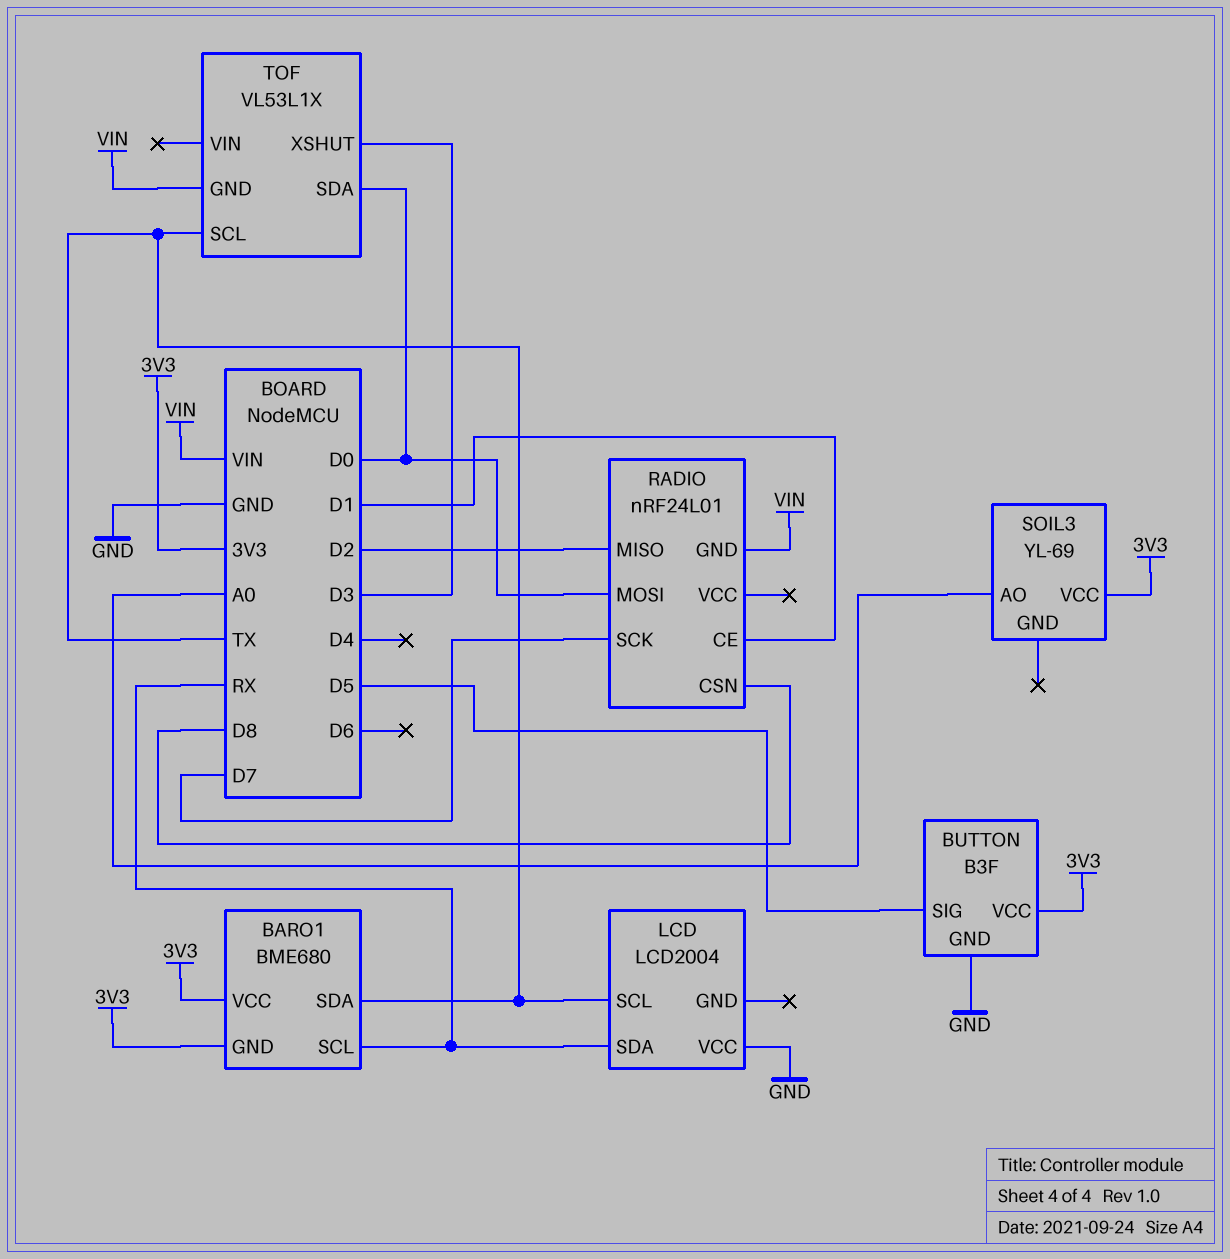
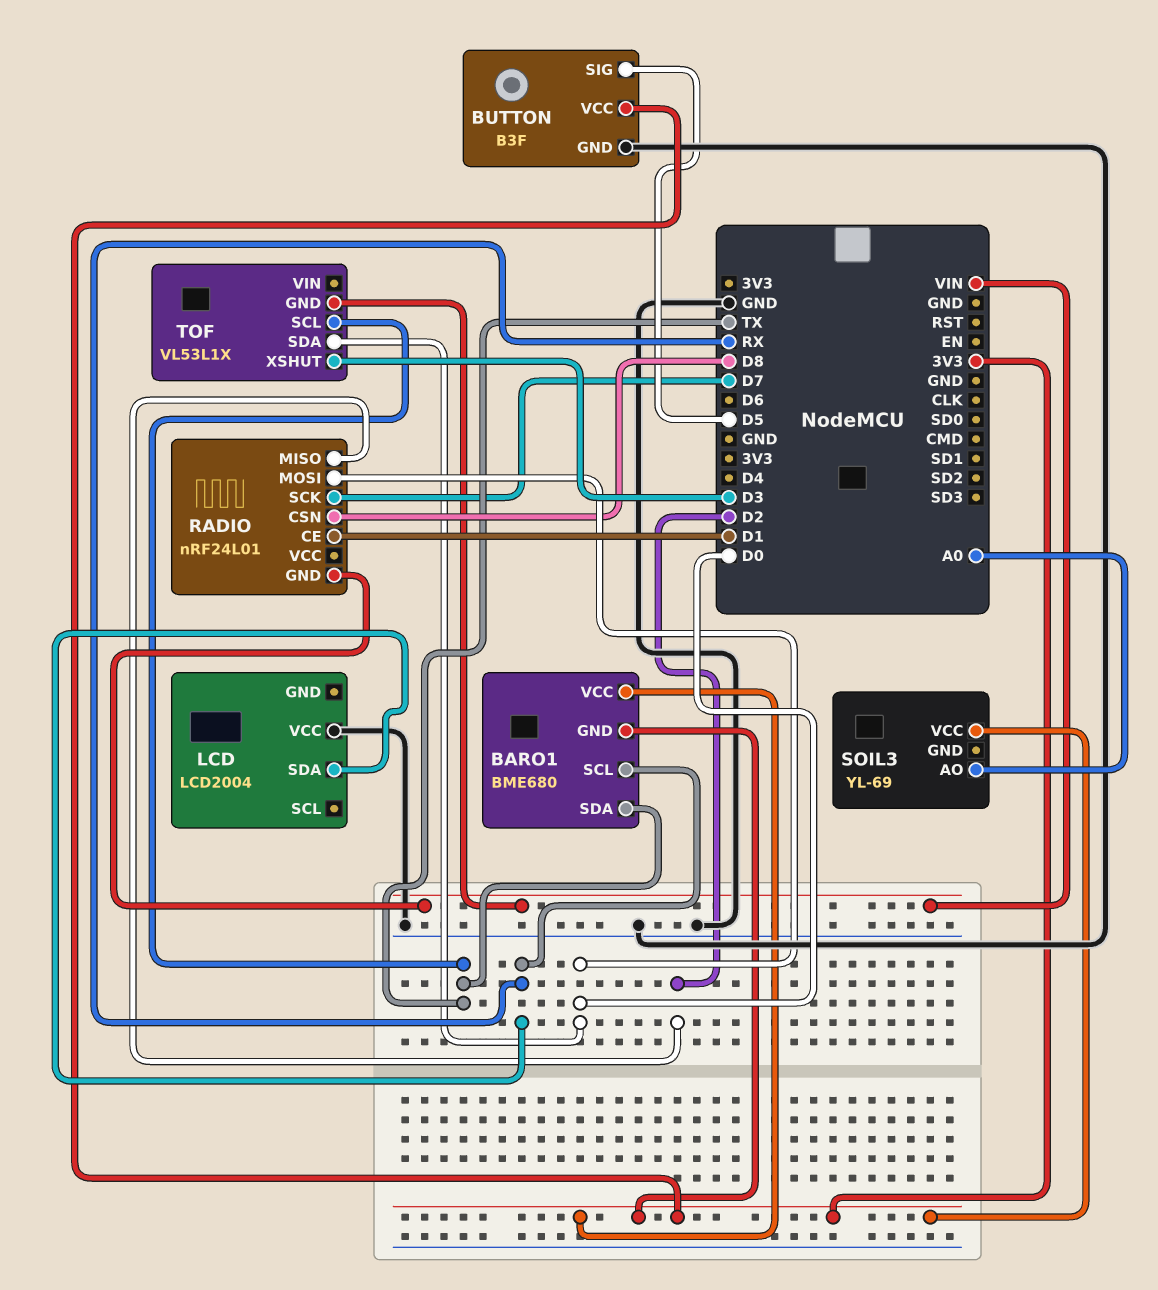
LCD pin SCL: TX -> none

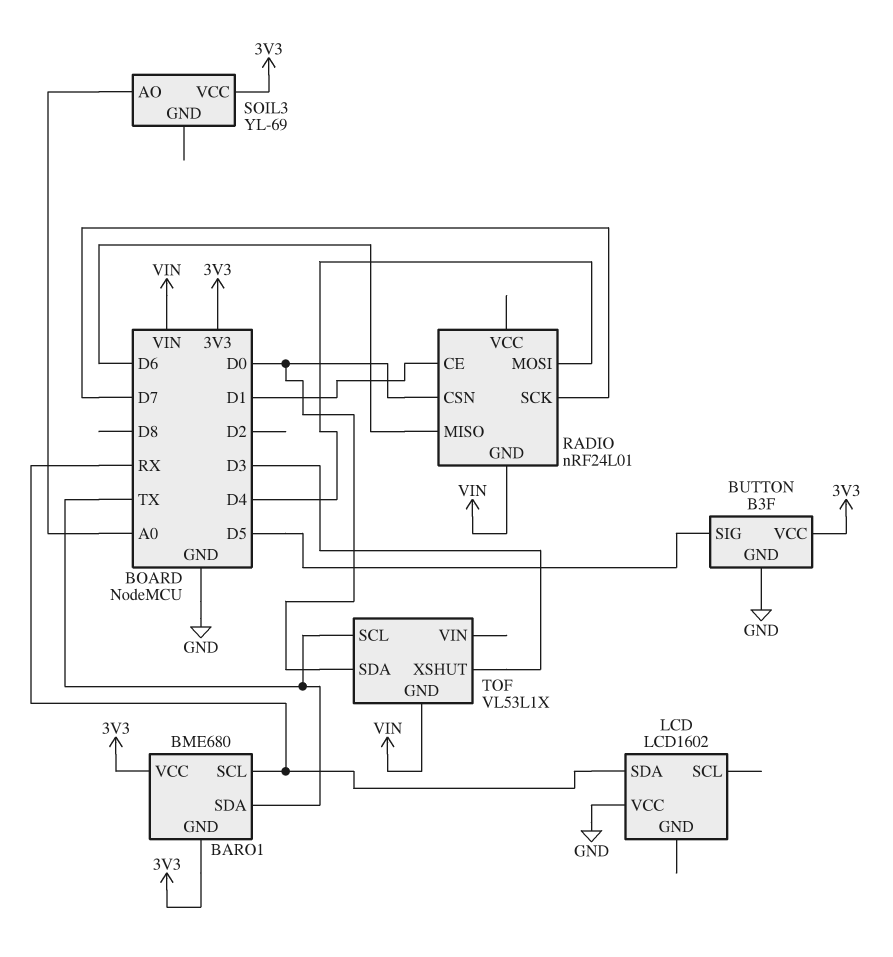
LCD: LCD2004 -> LCD1602
RADIO pin CSN: D8 -> D0
RADIO pin MISO: D2 -> D6
RADIO pin MOSI: D0 -> D4

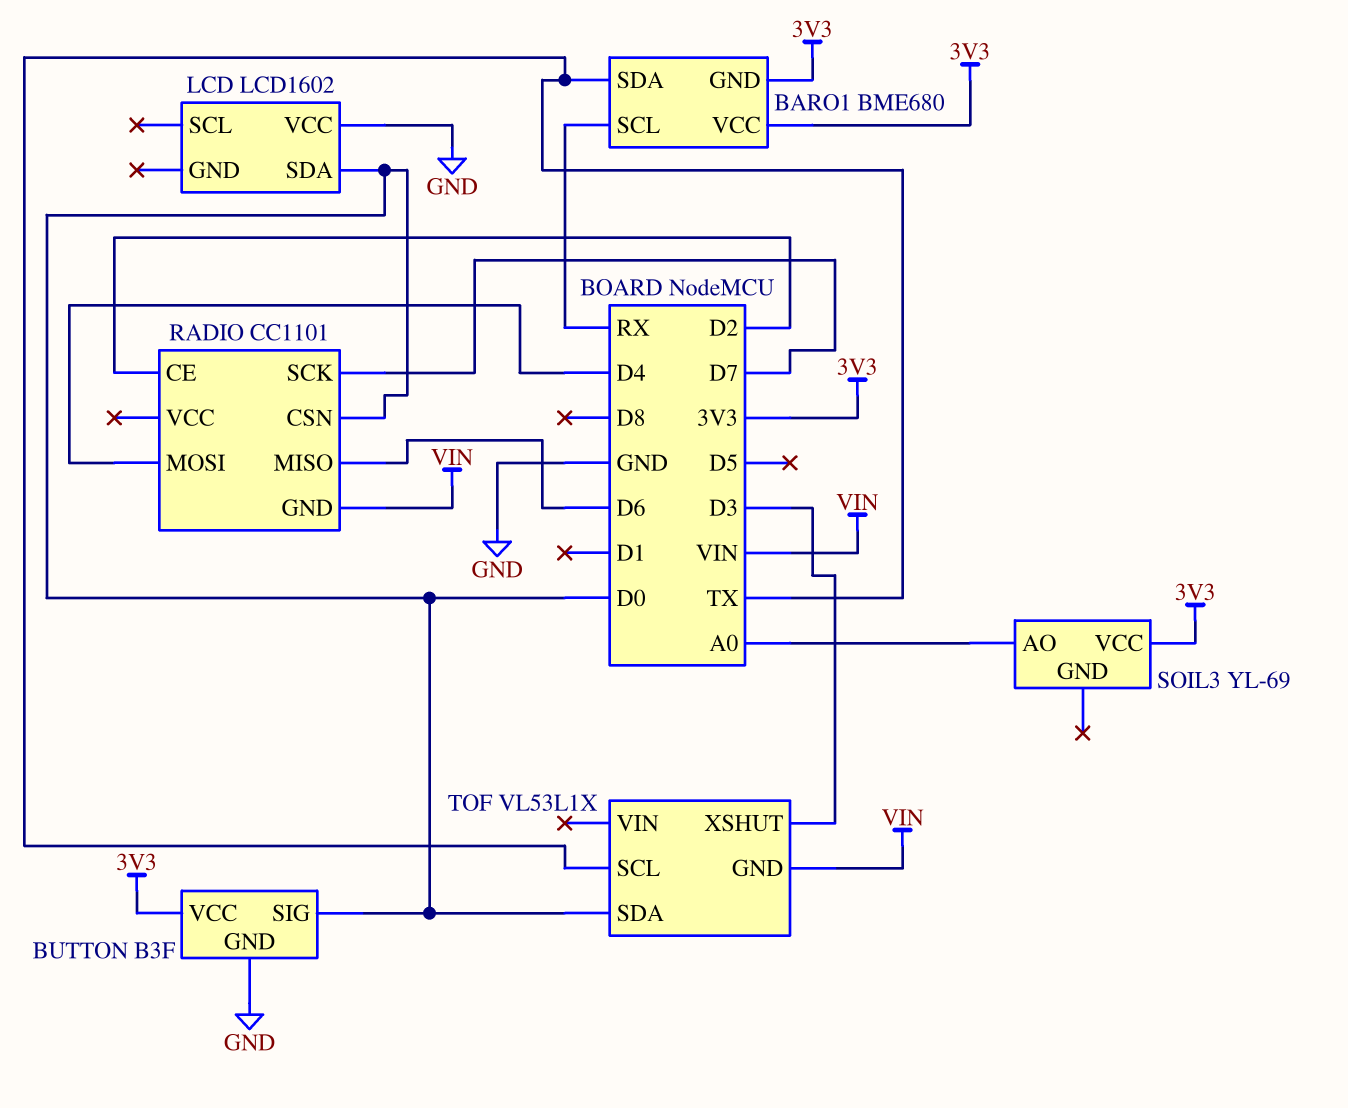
BUTTON pin SIG: D5 -> D0
LCD pin SDA: RX -> D0
RADIO: nRF24L01 -> CC1101
RADIO pin CE: D1 -> D2

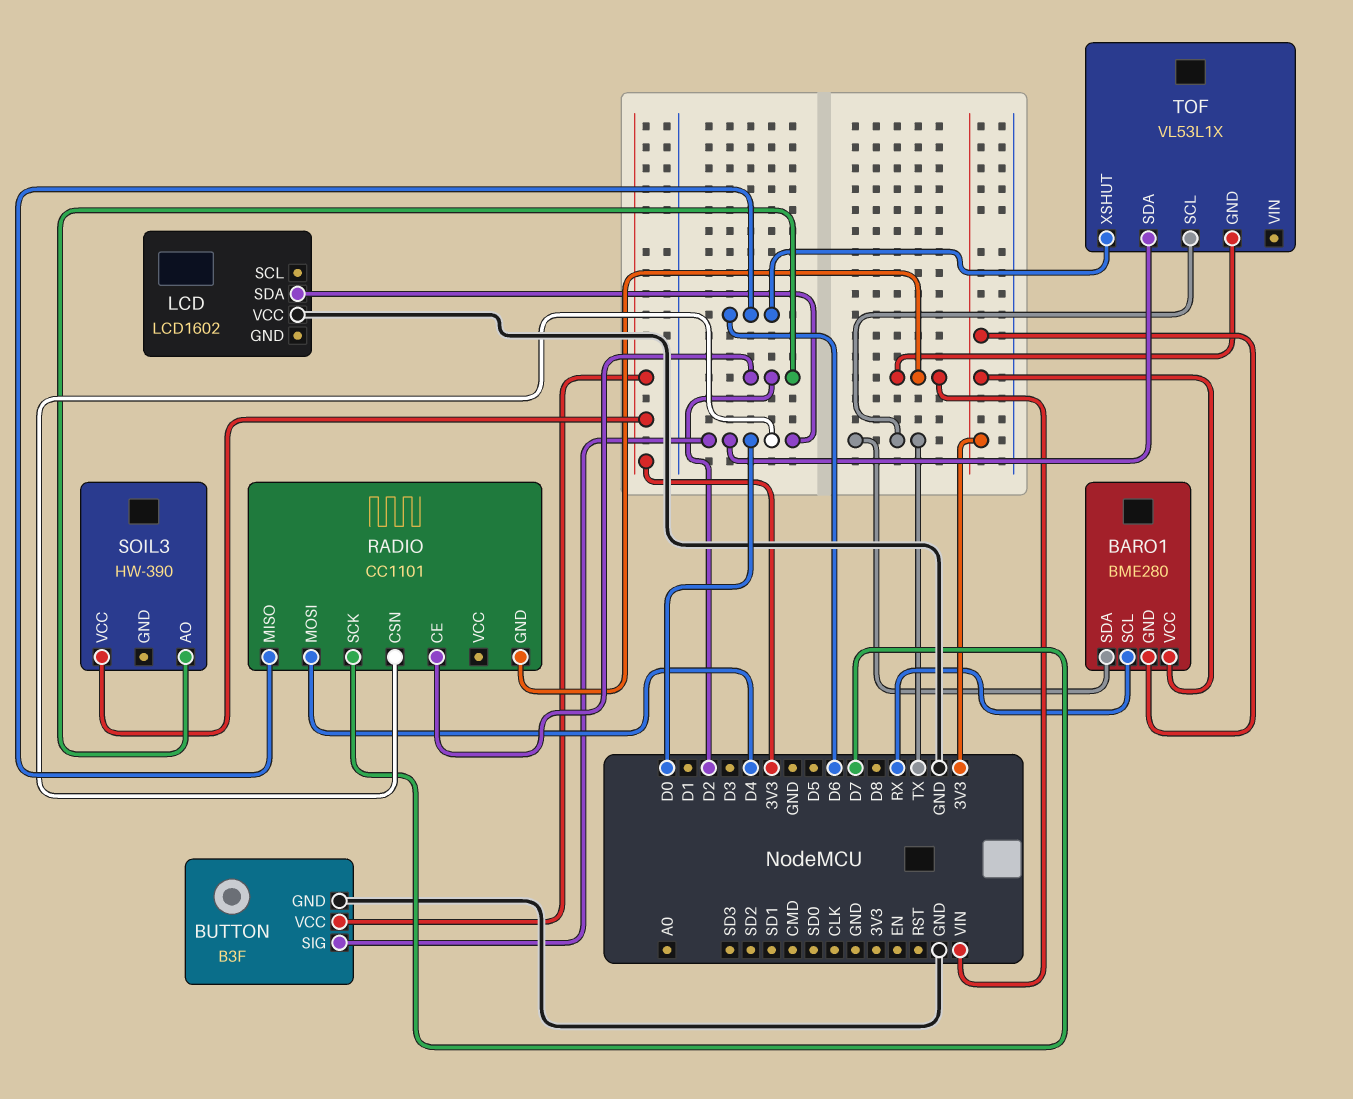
BARO1: BME680 -> BME280
SOIL3: YL-69 -> HW-390
SOIL3 pin AO: A0 -> D2
TOF pin XSHUT: D3 -> D6

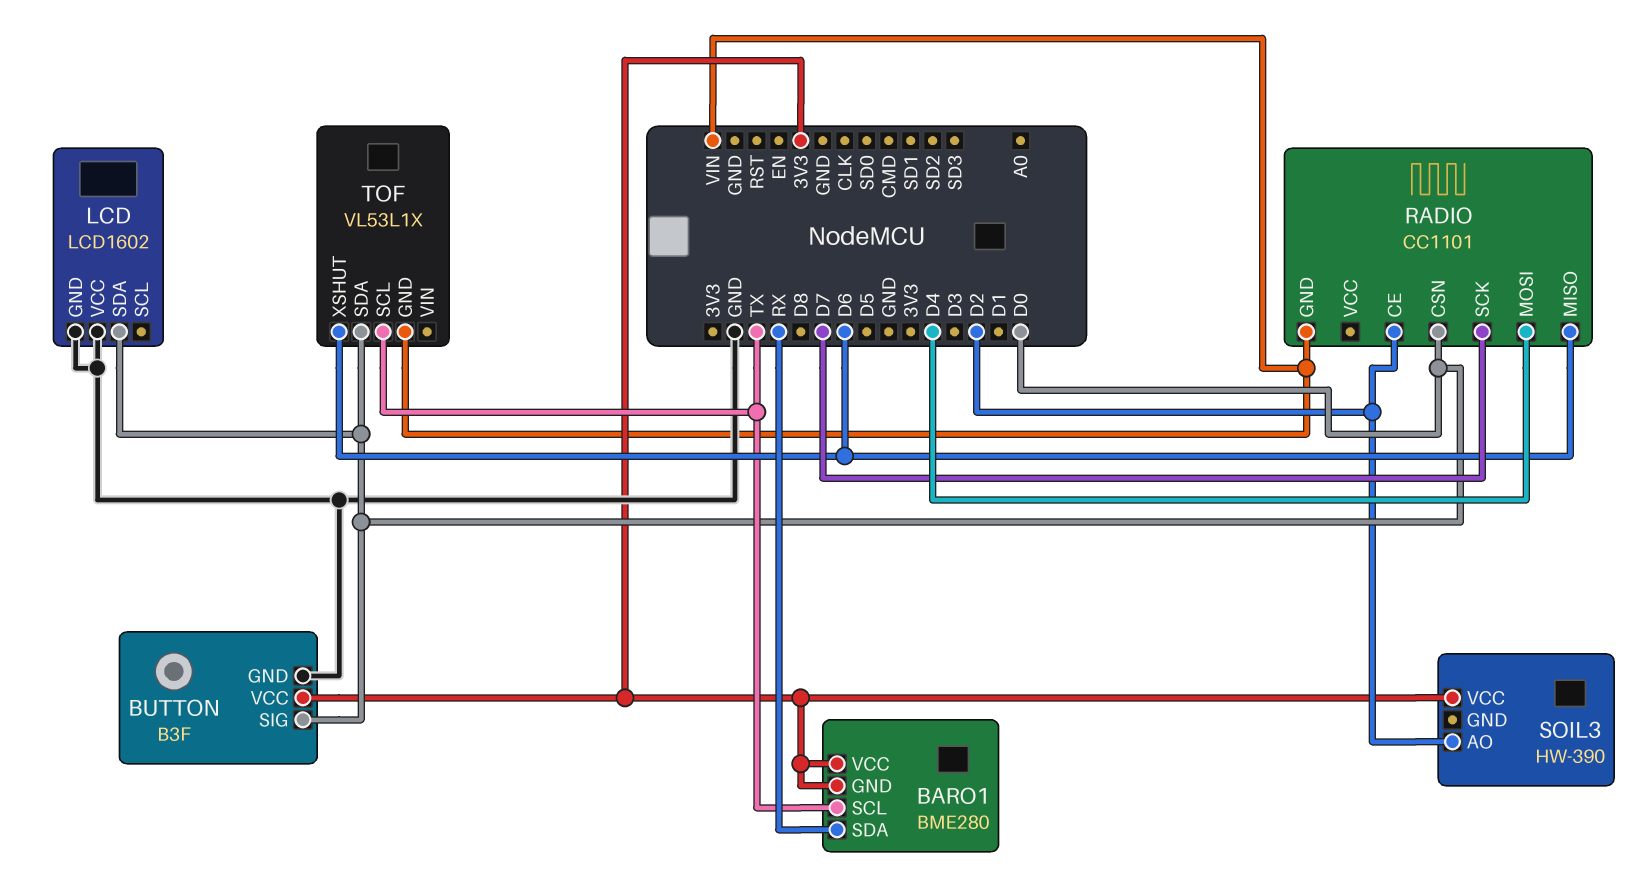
BARO1 pin SCL: RX -> TX
BARO1 pin SDA: TX -> RX
LCD pin GND: none -> GND

